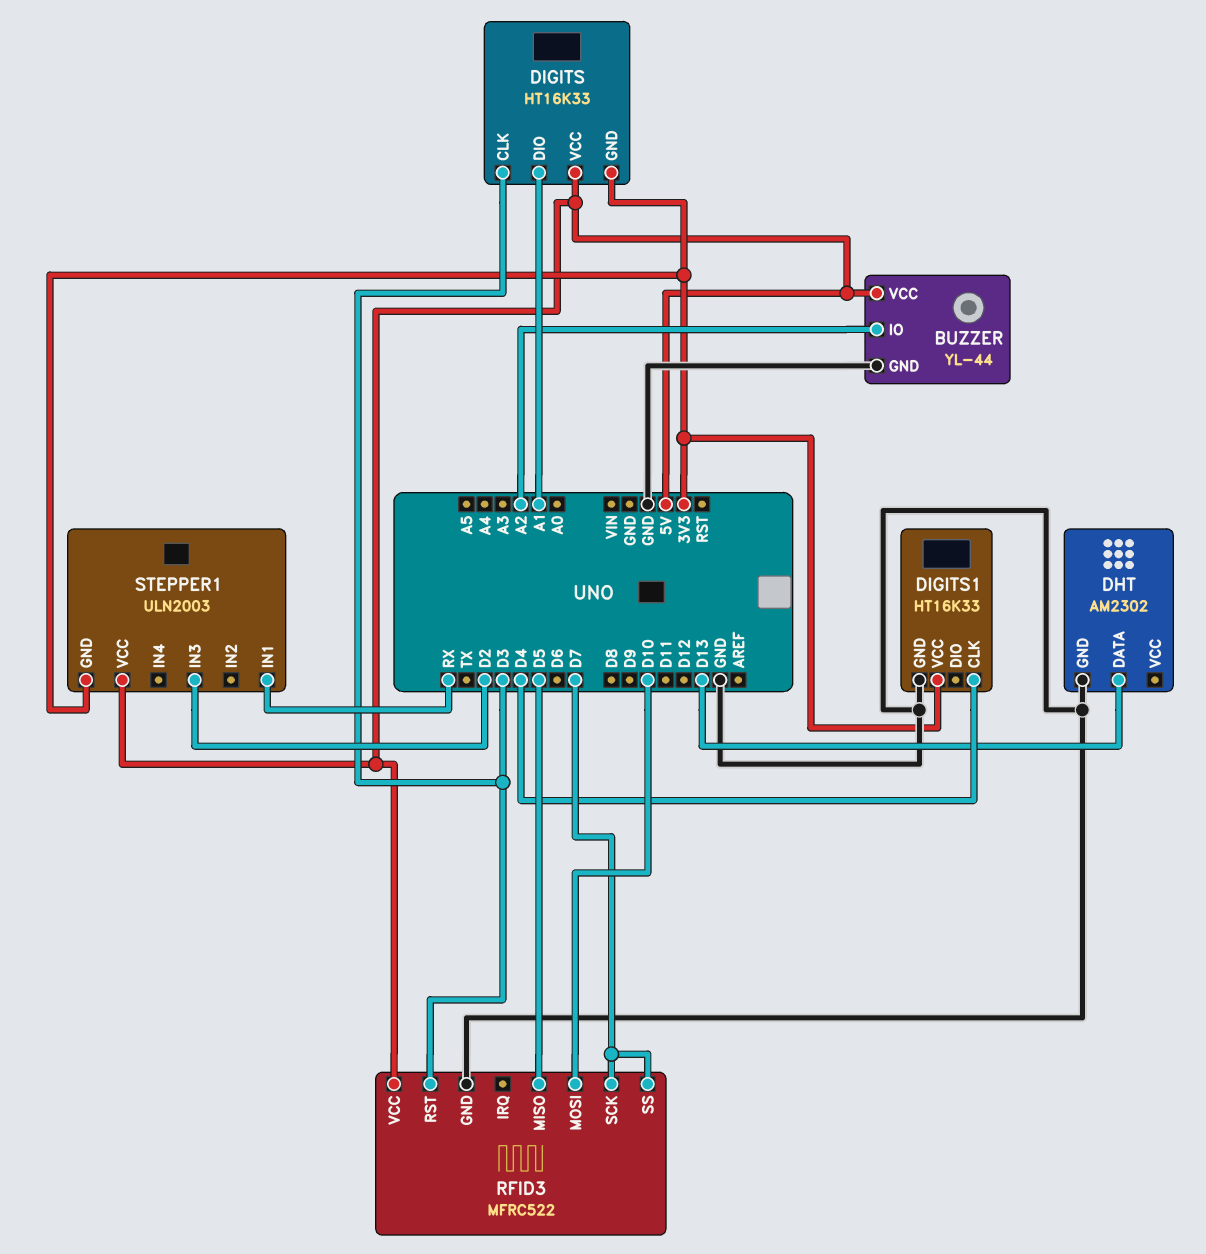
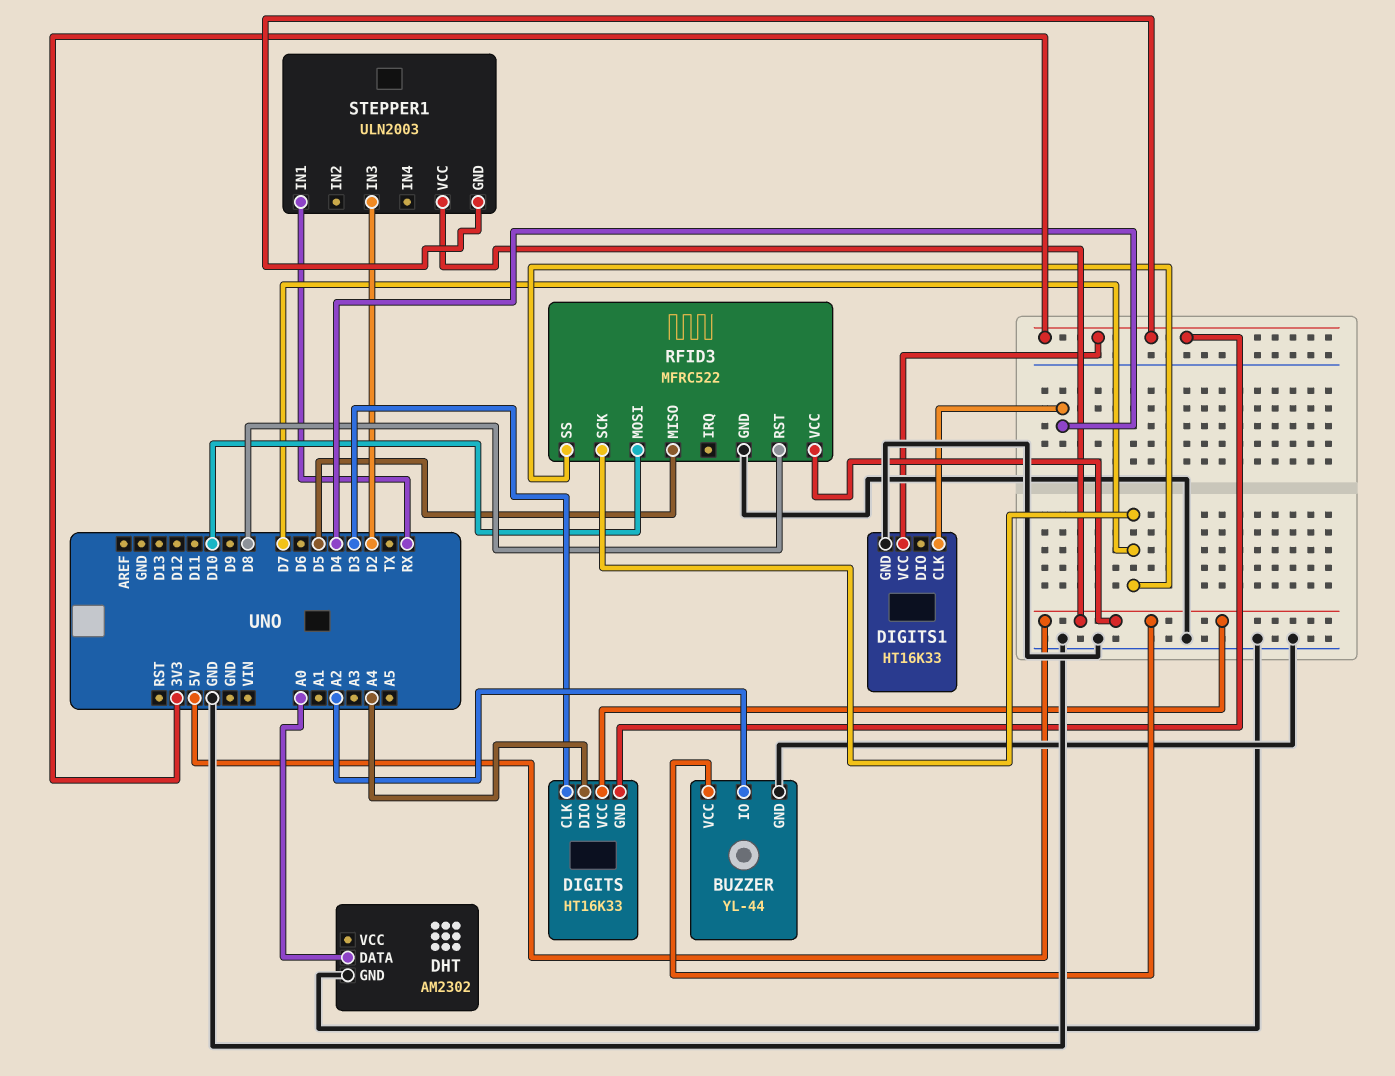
DHT pin DATA: D13 -> A0
DIGITS pin DIO: A1 -> A4
RFID3 pin RST: D3 -> D8

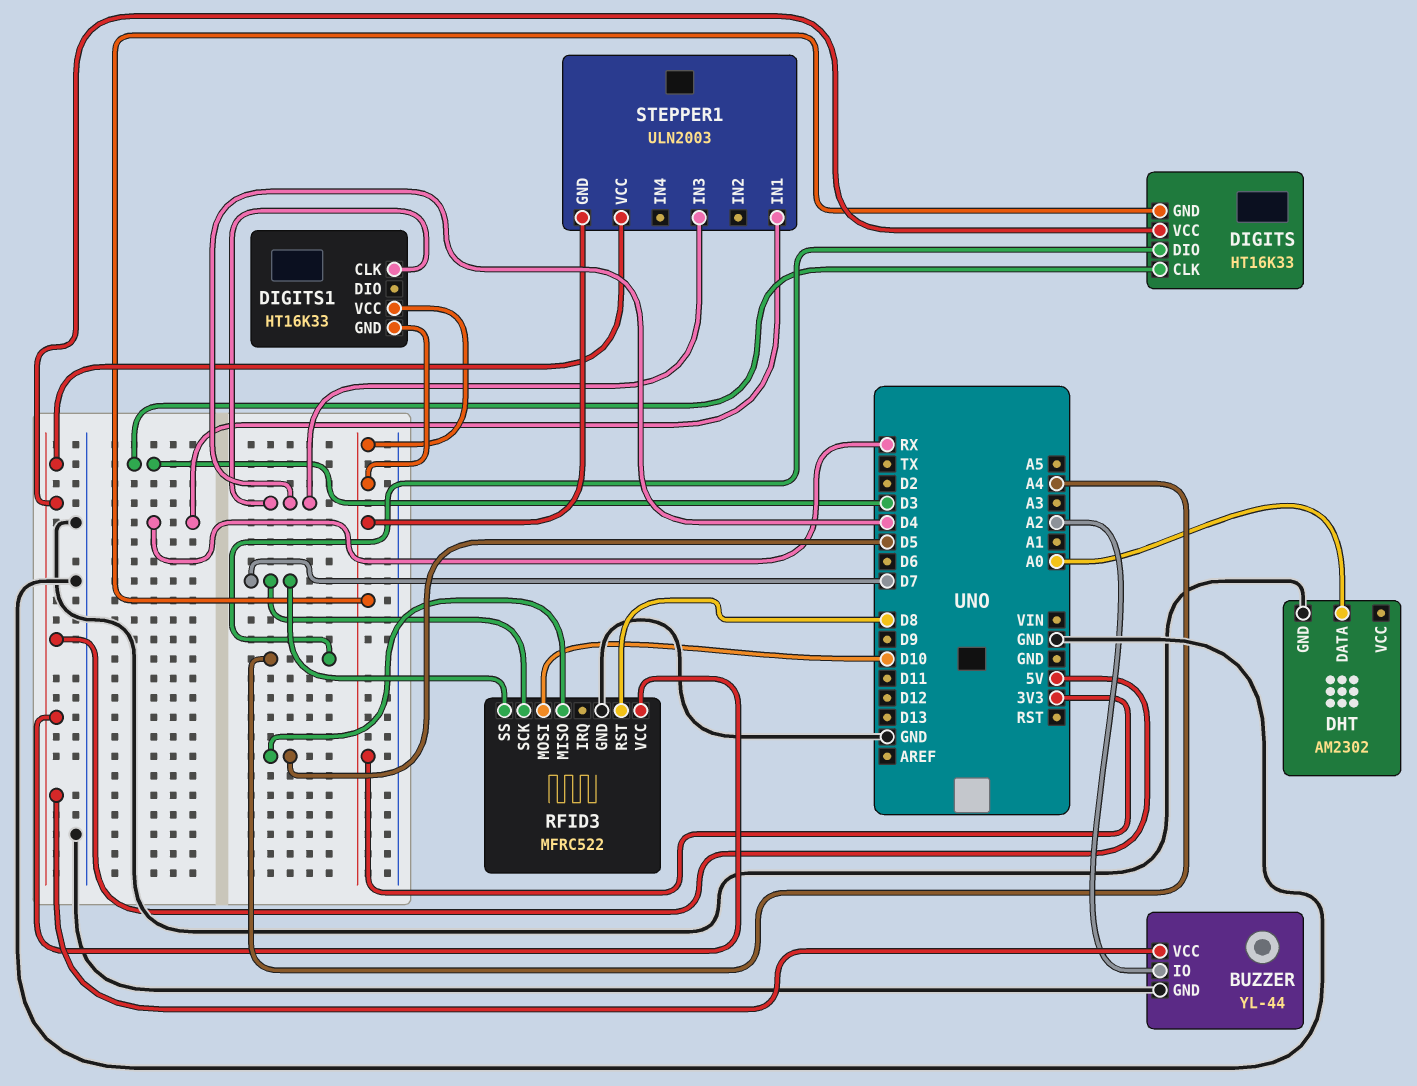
DIGITS1 pin GND: GND -> 3V3
STEPPER1 pin IN3: D2 -> D4

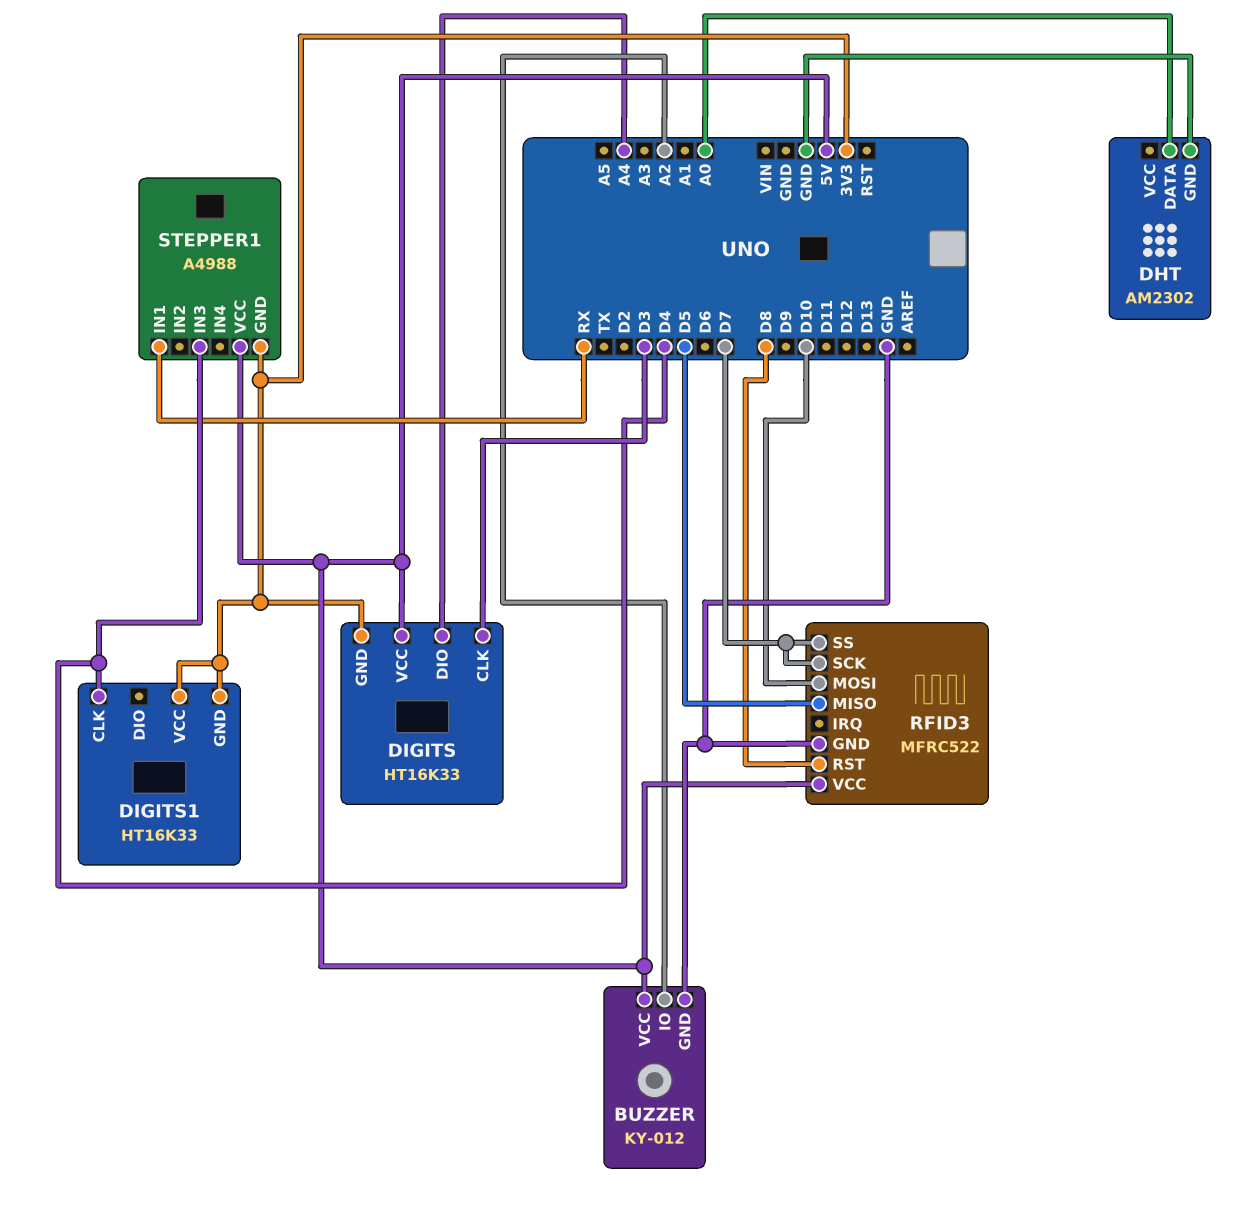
BUZZER: YL-44 -> KY-012
STEPPER1: ULN2003 -> A4988

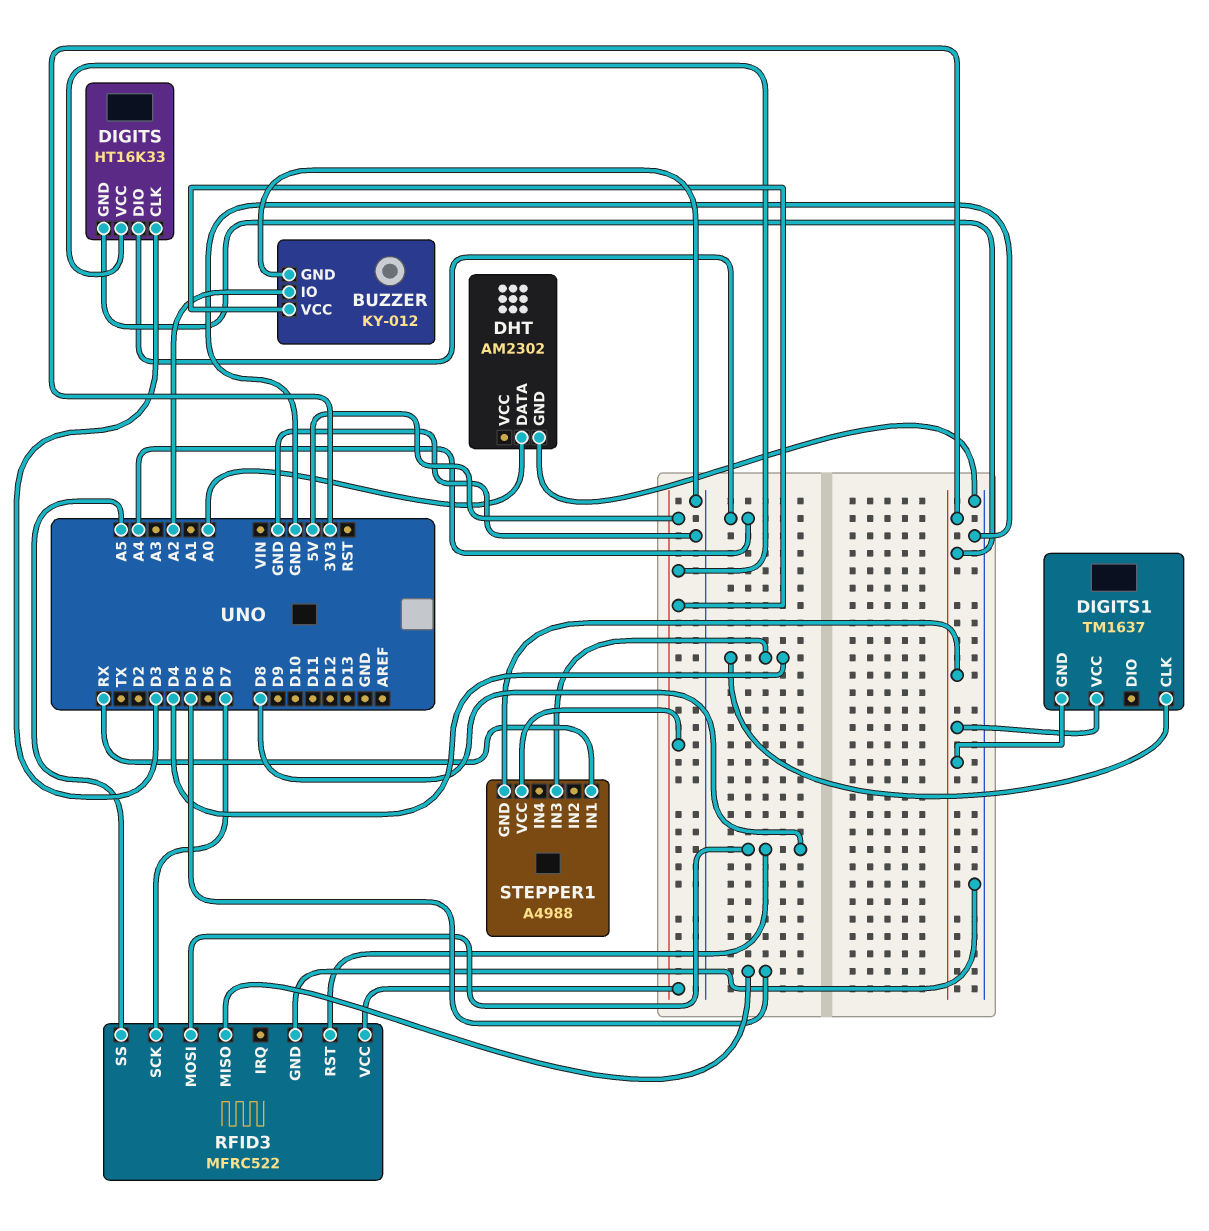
DIGITS1: HT16K33 -> TM1637
RFID3 pin MOSI: D10 -> D8
RFID3 pin SS: D7 -> A5

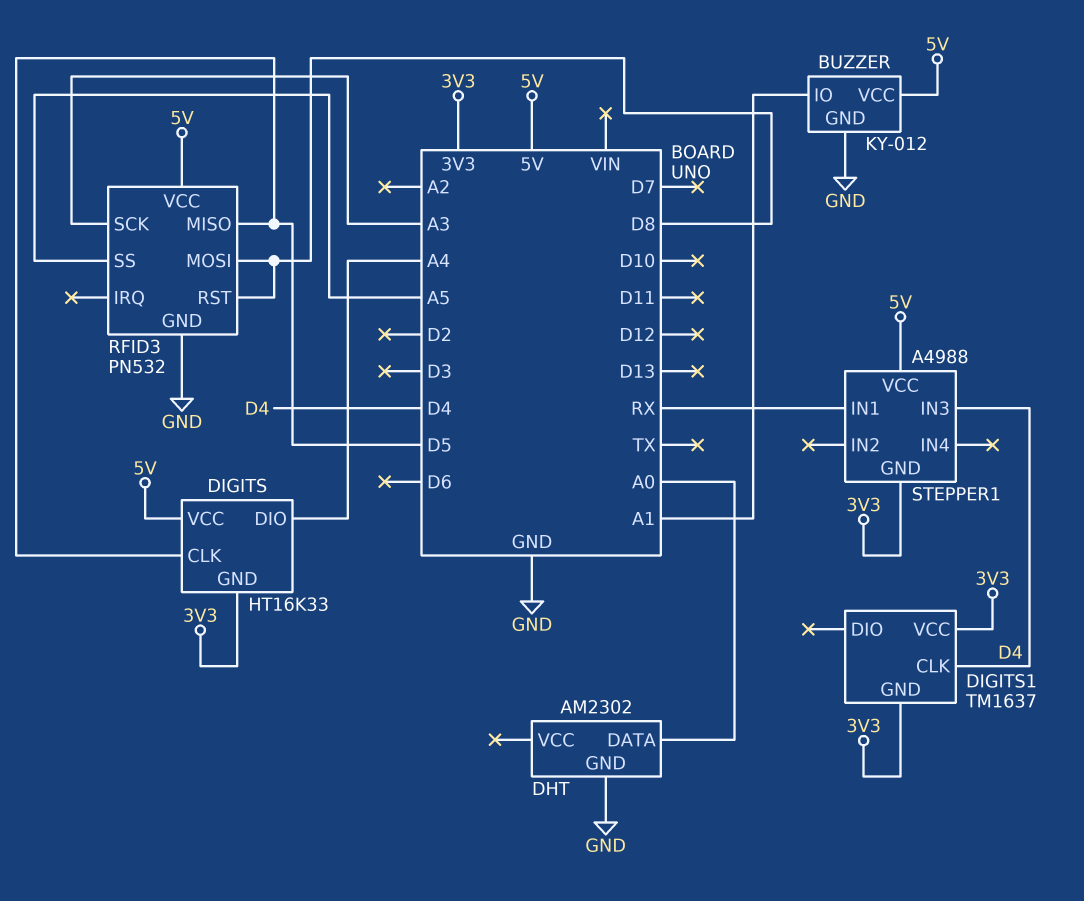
BUZZER pin IO: A2 -> A1
DIGITS pin CLK: D3 -> D5
RFID3: MFRC522 -> PN532
RFID3 pin SCK: D7 -> A3

